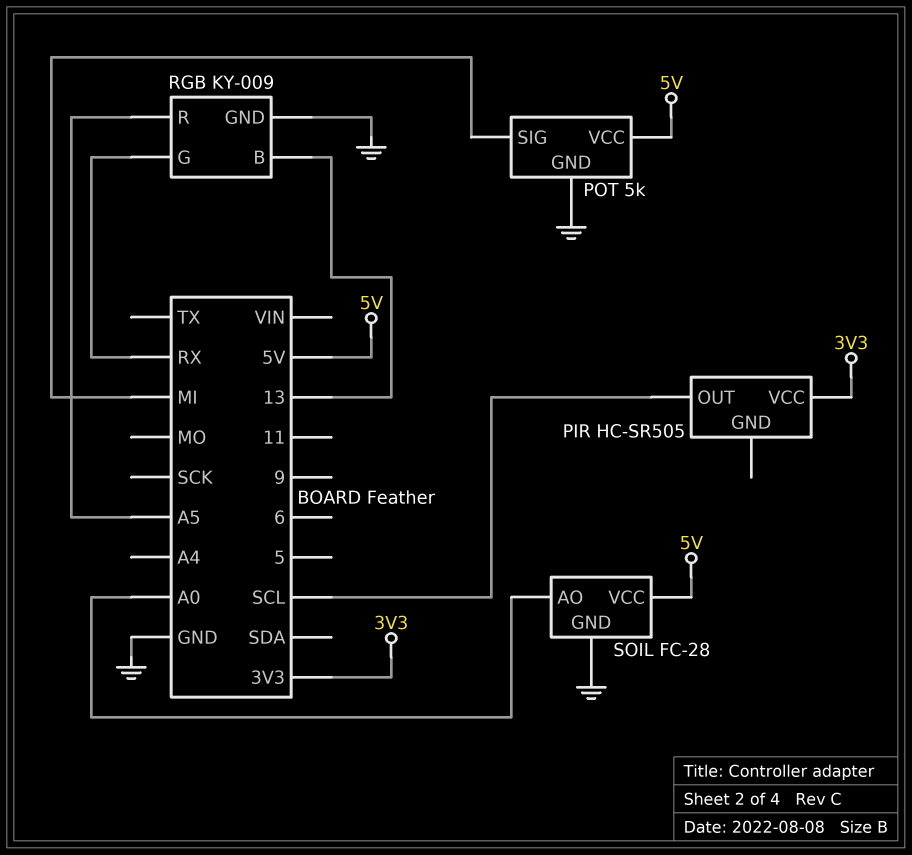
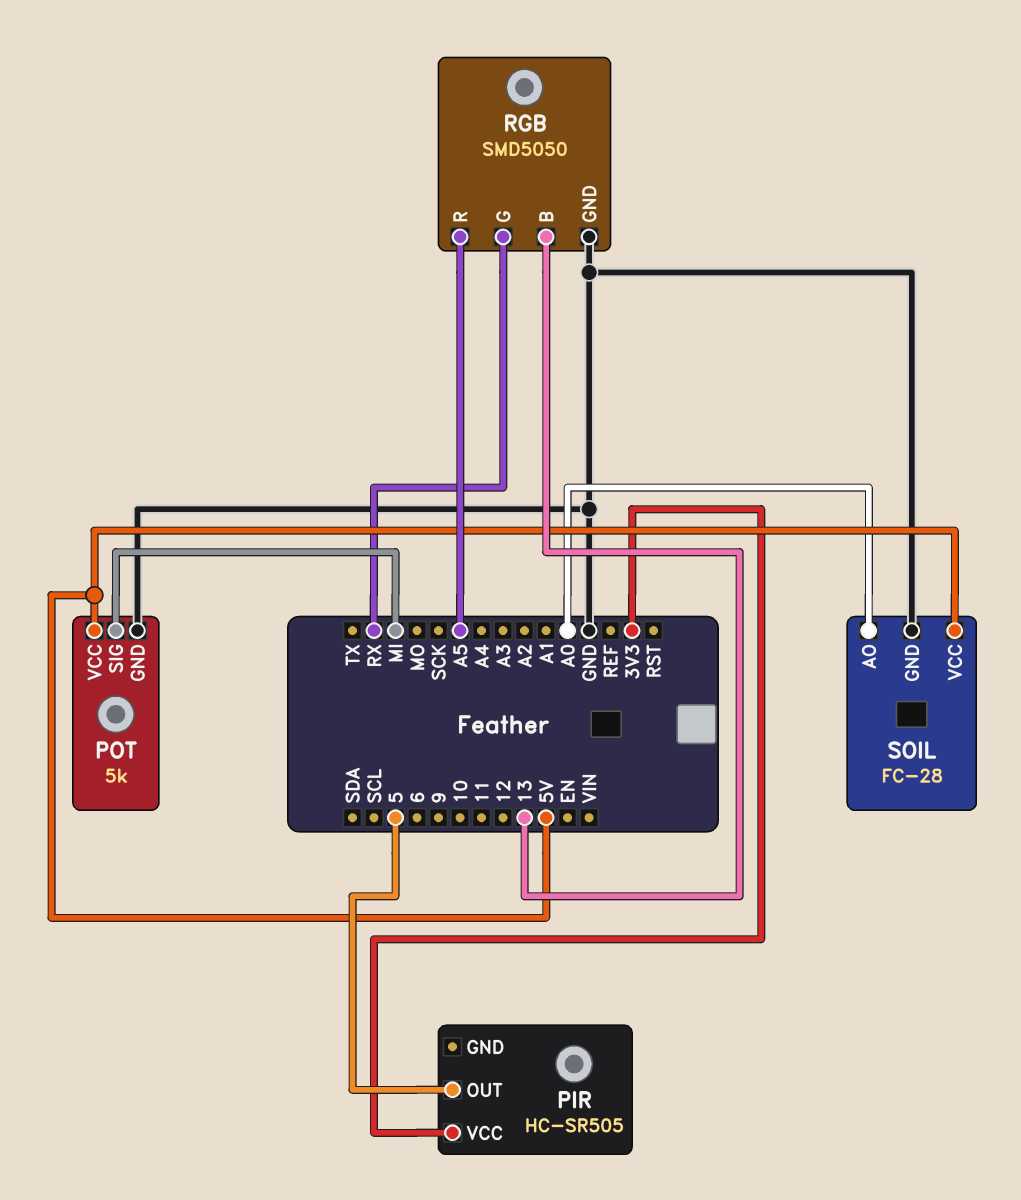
PIR pin OUT: SCL -> 5
RGB: KY-009 -> SMD5050

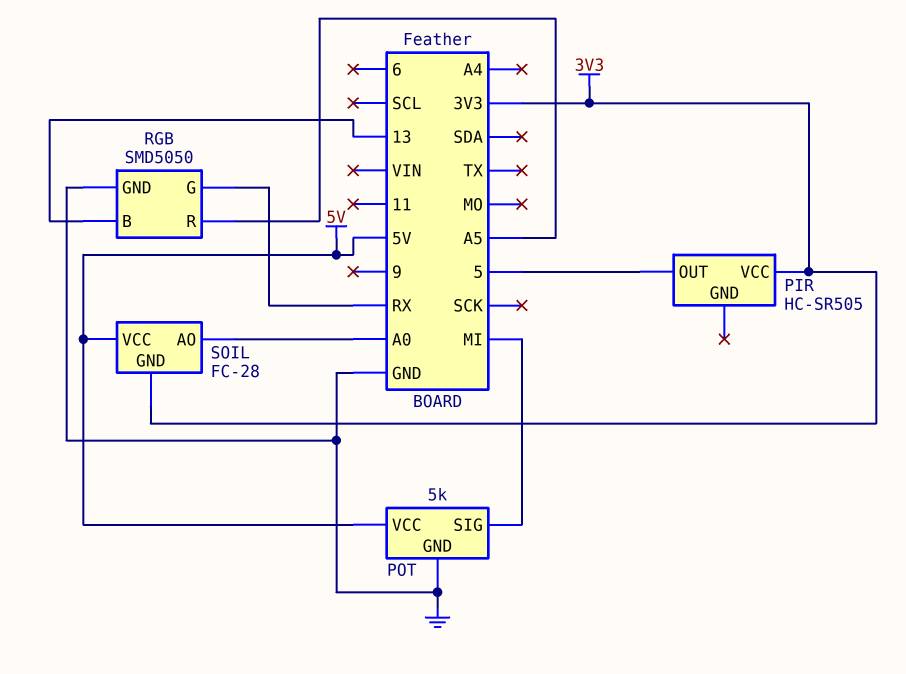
SOIL pin GND: GND -> 3V3

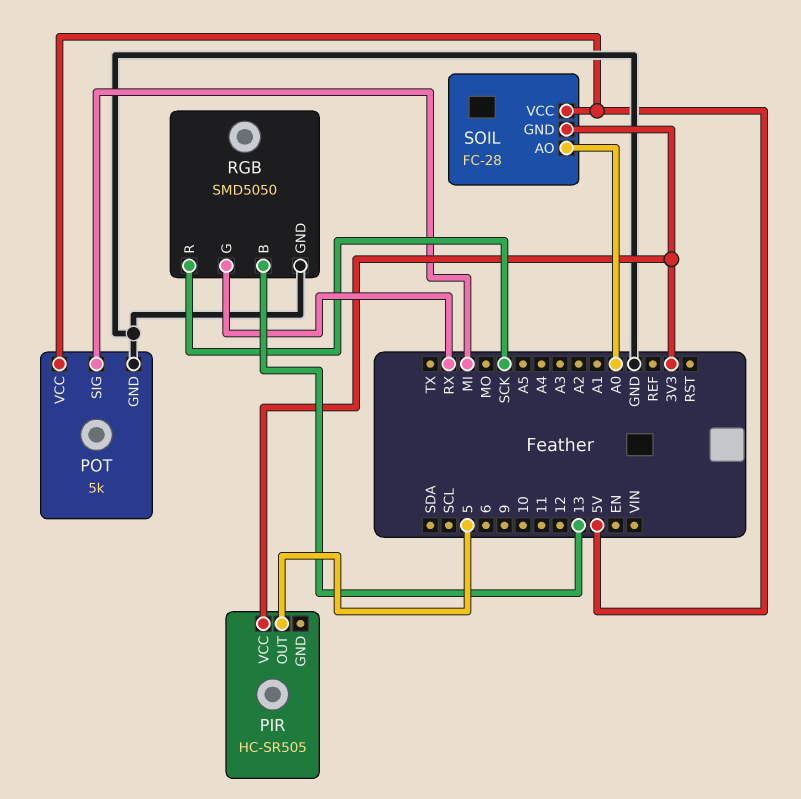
RGB pin R: A5 -> SCK

